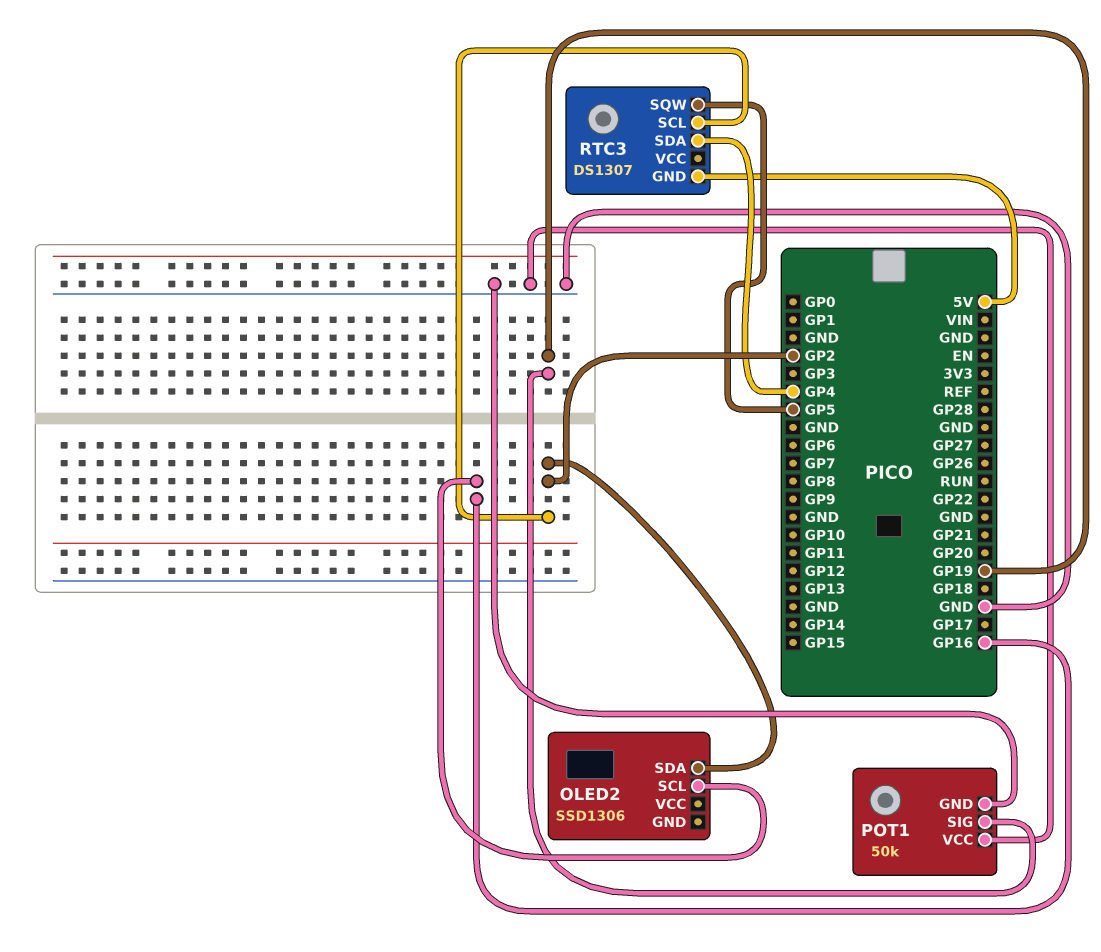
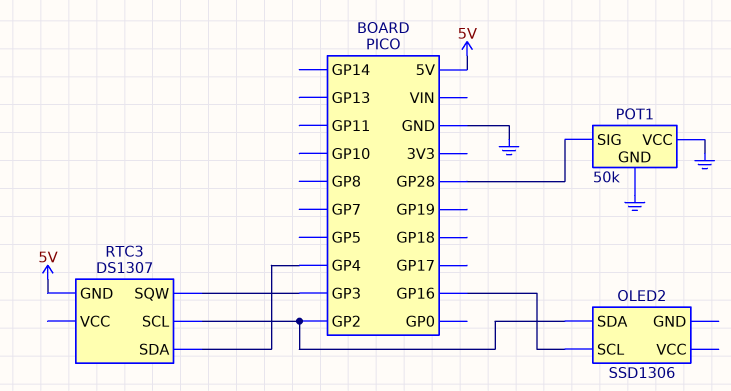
POT1 pin SIG: GP19 -> GP28
RTC3 pin SQW: GP5 -> GP3

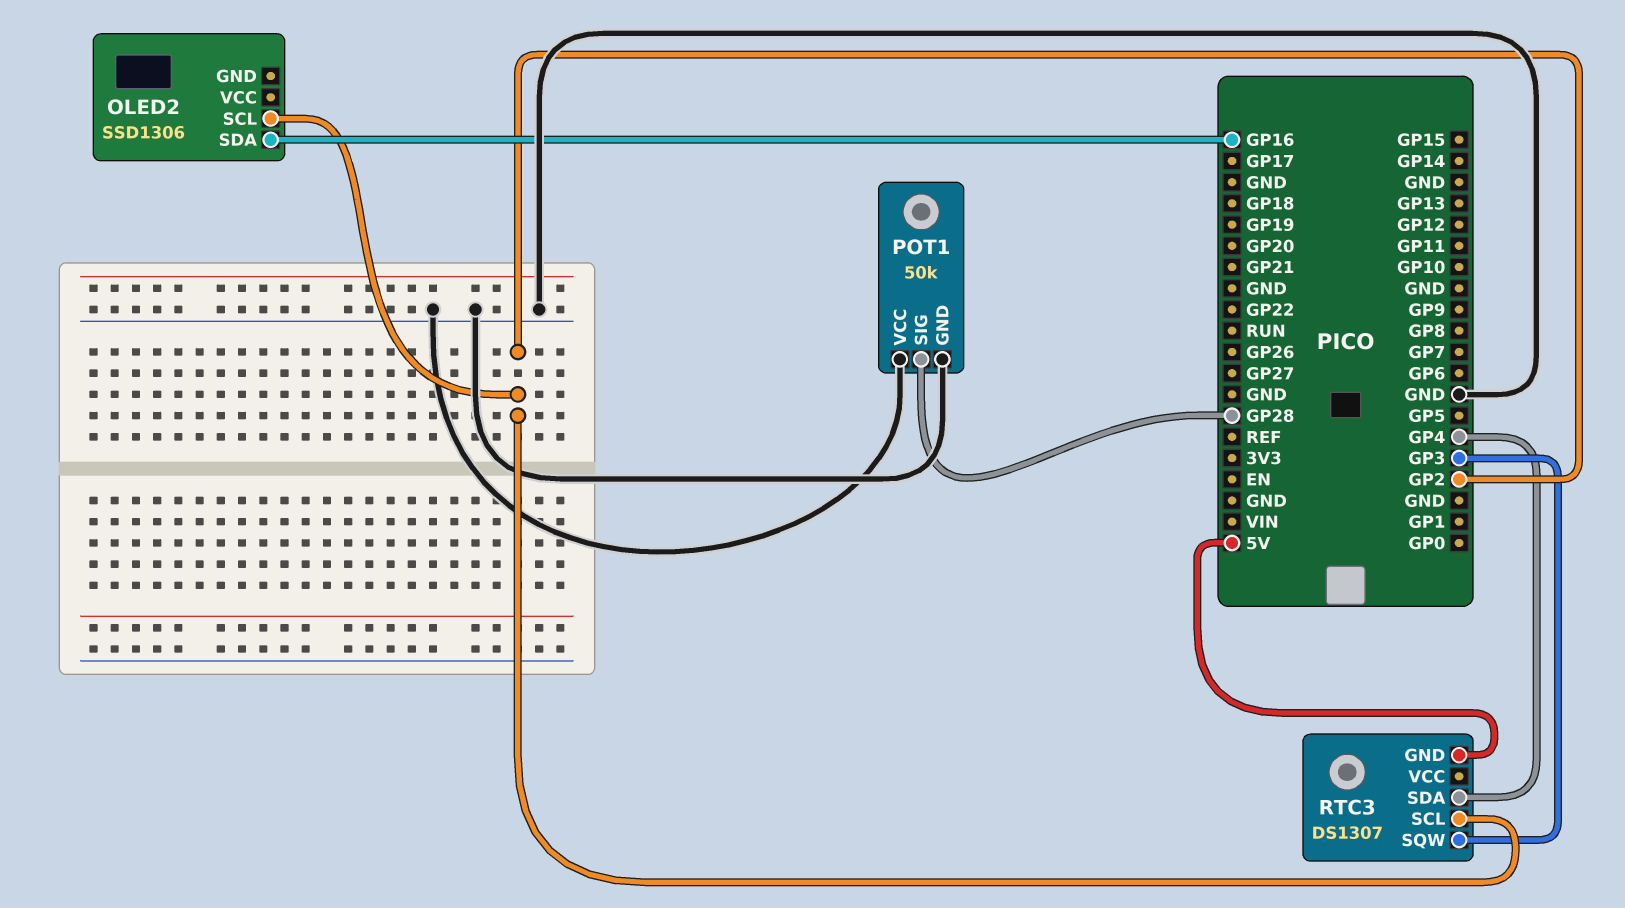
OLED2 pin SCL: GP16 -> GP2
OLED2 pin SDA: GP2 -> GP16

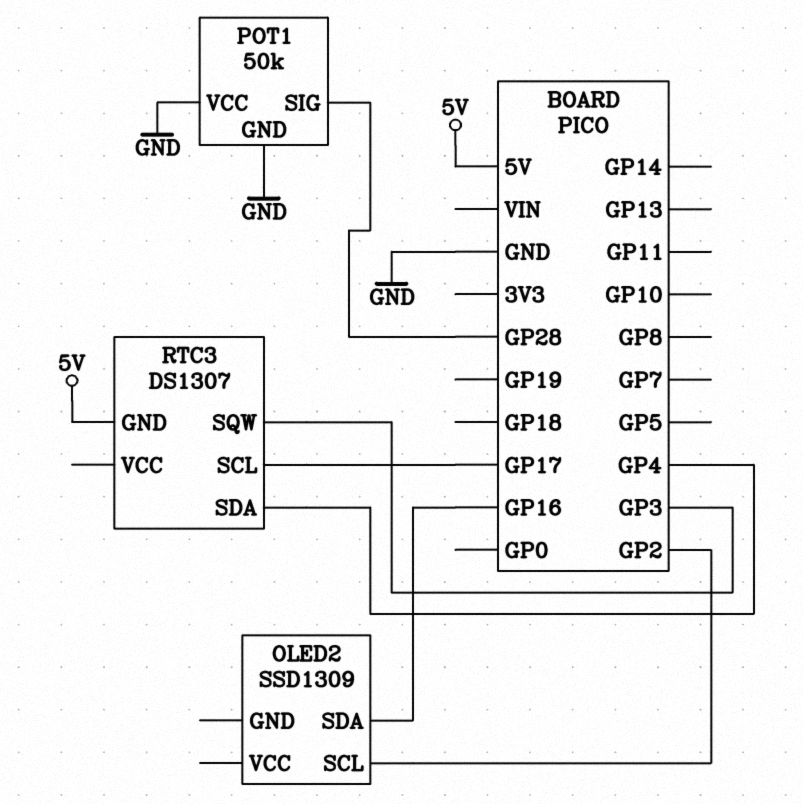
OLED2: SSD1306 -> SSD1309
RTC3 pin SCL: GP2 -> GP17

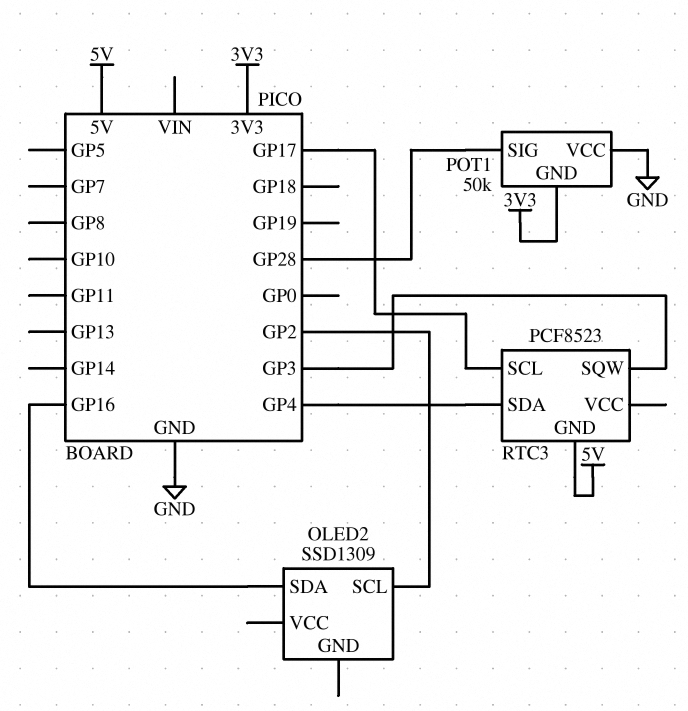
POT1 pin GND: GND -> 3V3
RTC3: DS1307 -> PCF8523

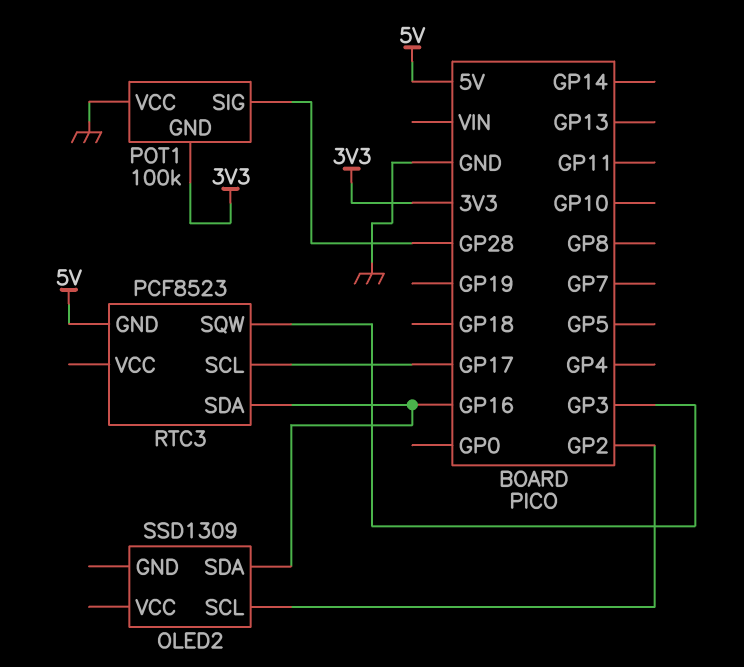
POT1: 50k -> 100k
RTC3 pin SDA: GP4 -> GP16

